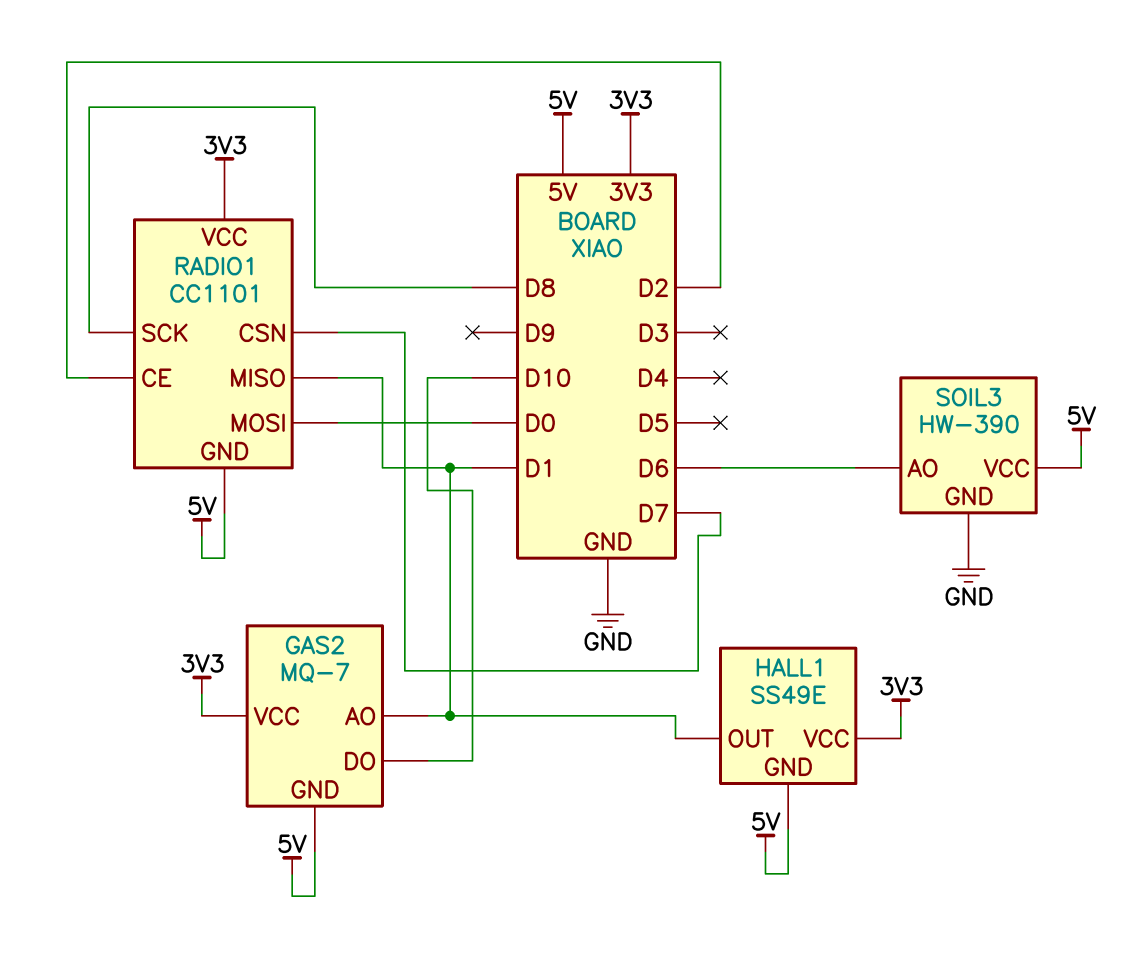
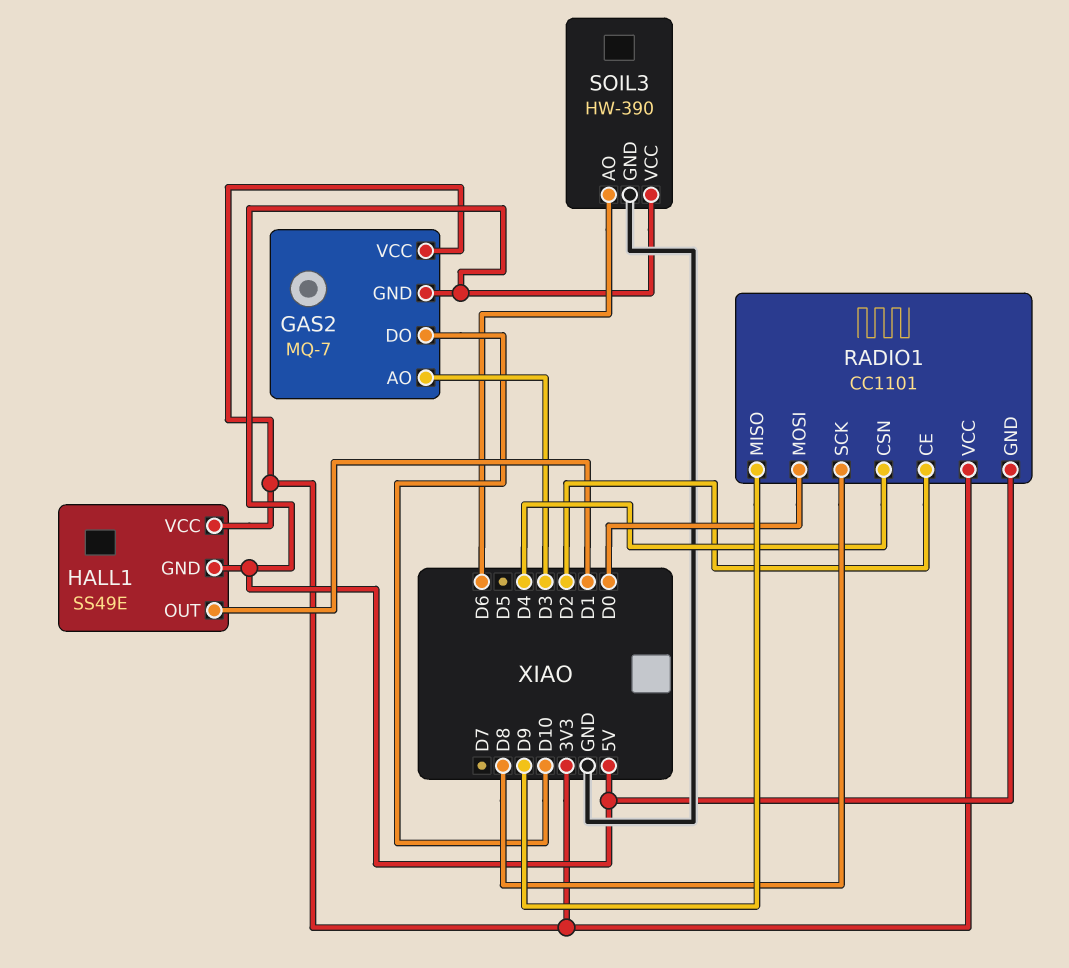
GAS2 pin AO: D1 -> D3
RADIO1 pin CSN: D7 -> D4
RADIO1 pin MISO: D1 -> D9

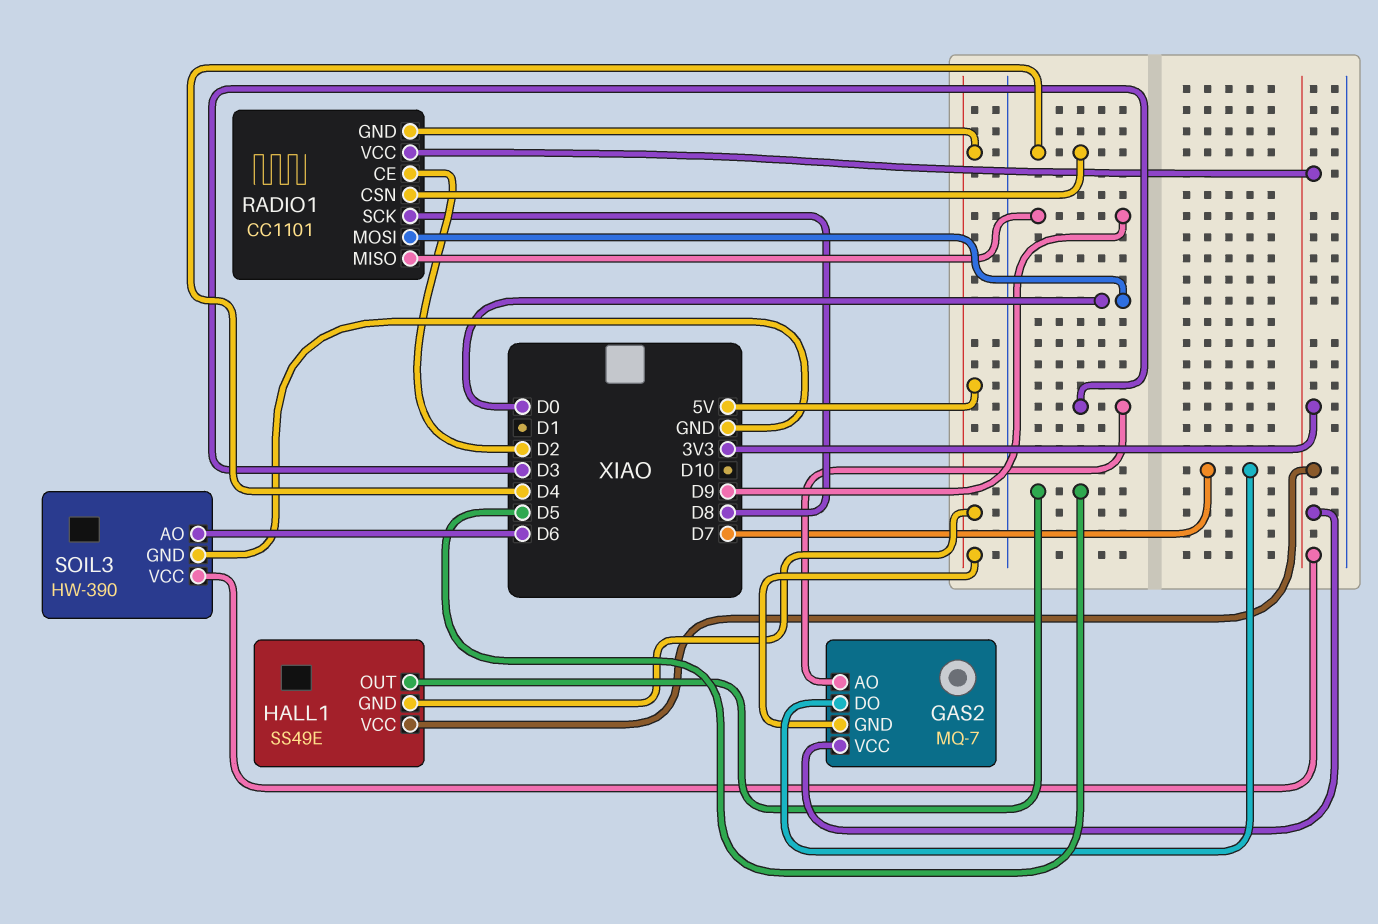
GAS2 pin DO: D10 -> D7
HALL1 pin OUT: D1 -> D5
SOIL3 pin VCC: 5V -> 3V3

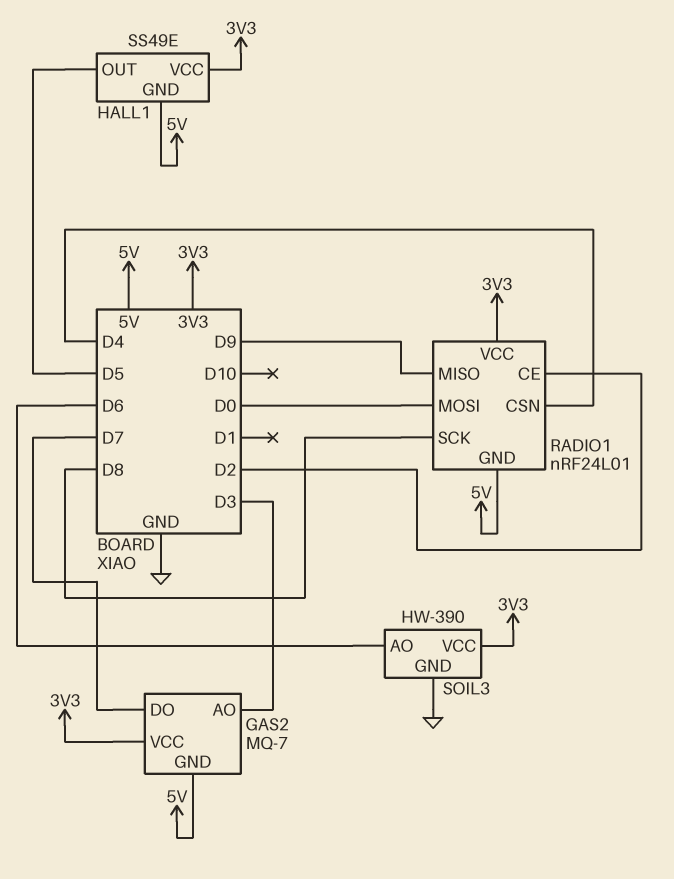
RADIO1: CC1101 -> nRF24L01

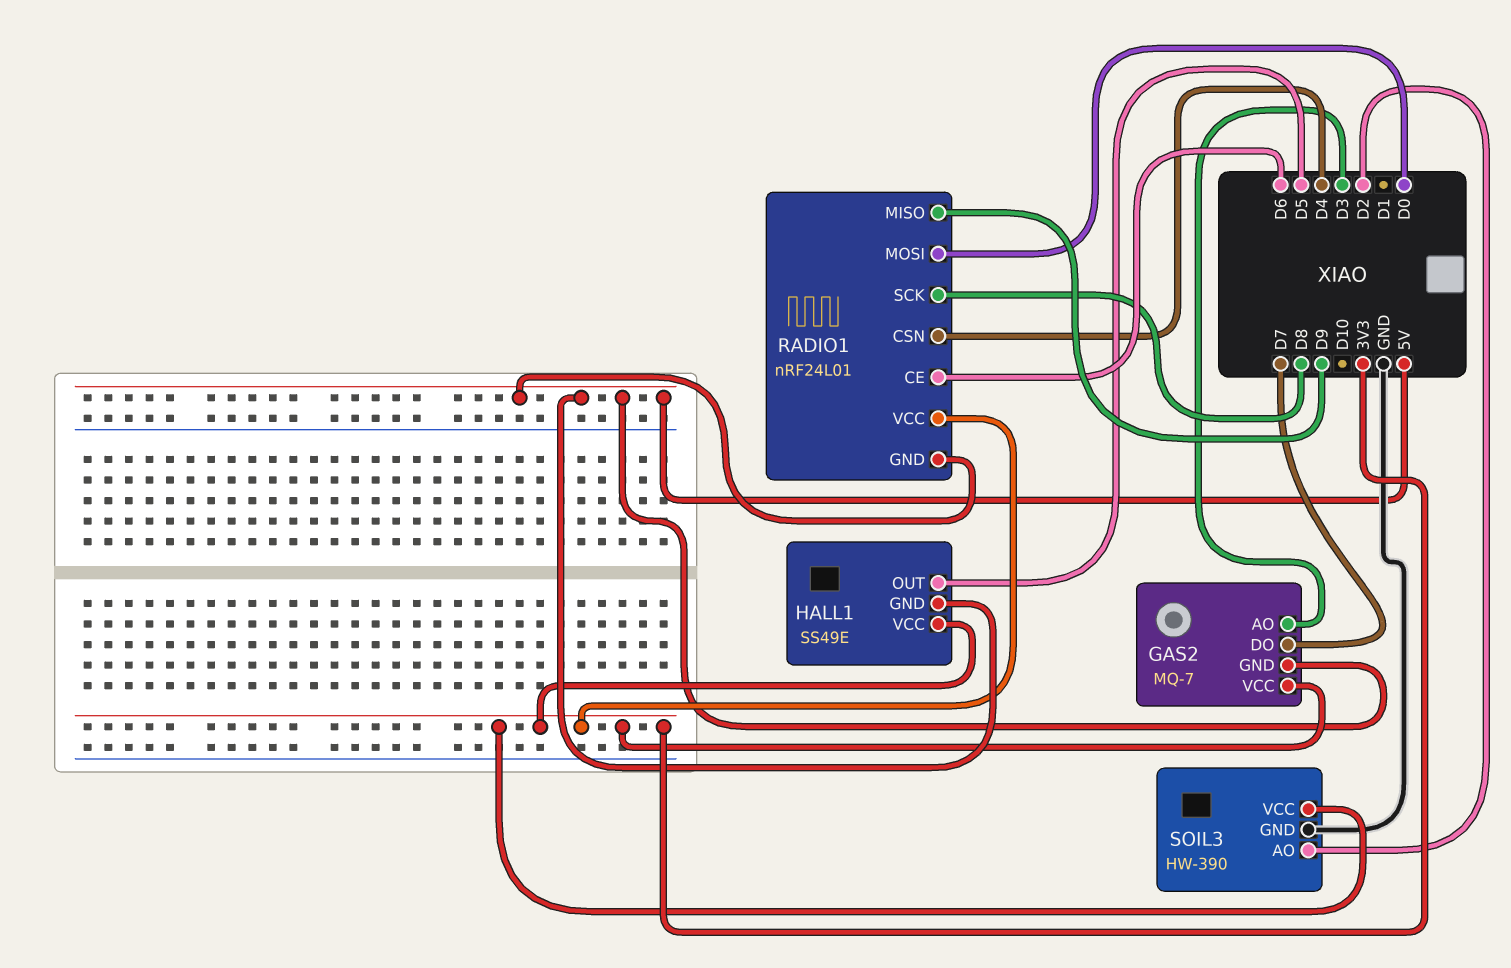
RADIO1 pin CE: D2 -> D6
SOIL3 pin AO: D6 -> D2

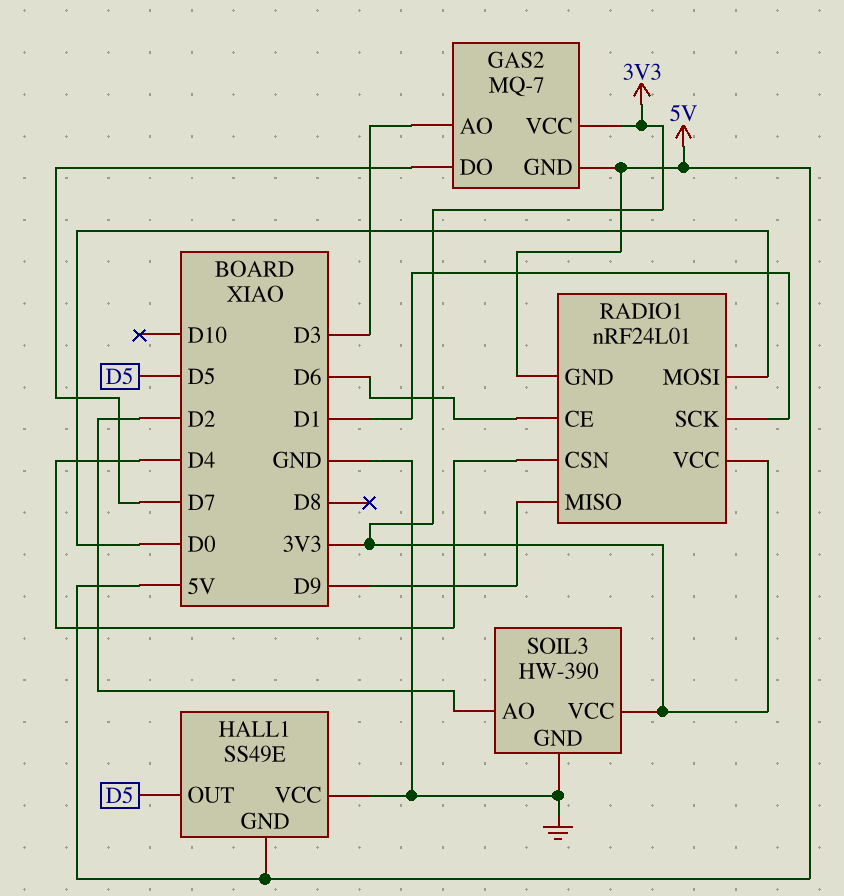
HALL1 pin VCC: 3V3 -> GND
RADIO1 pin SCK: D8 -> D1

